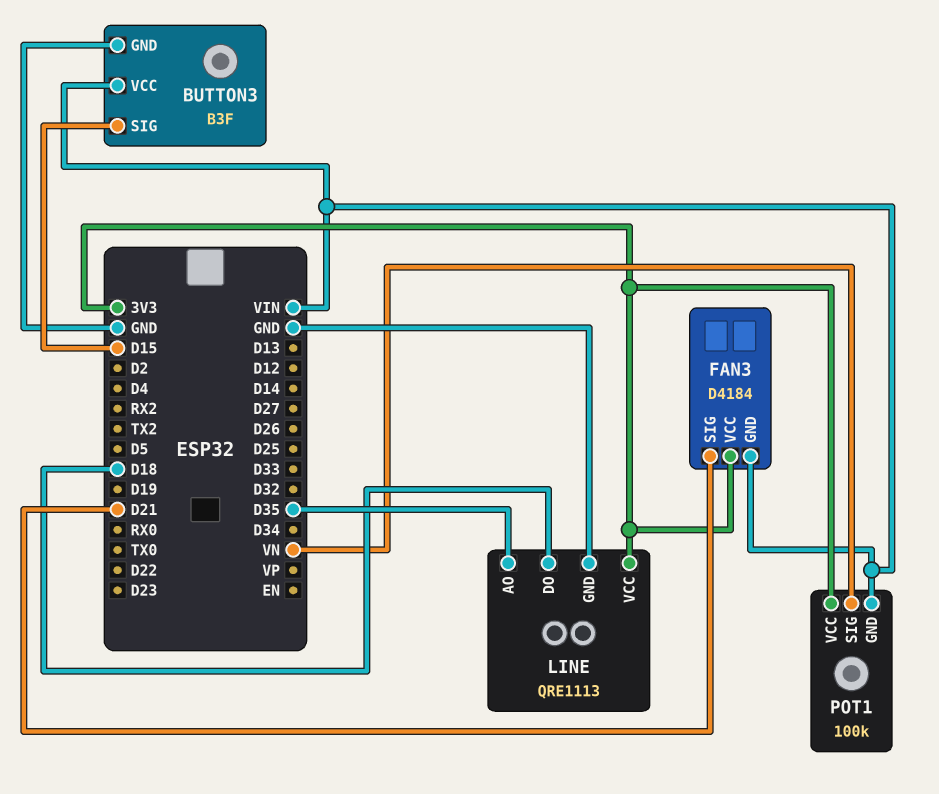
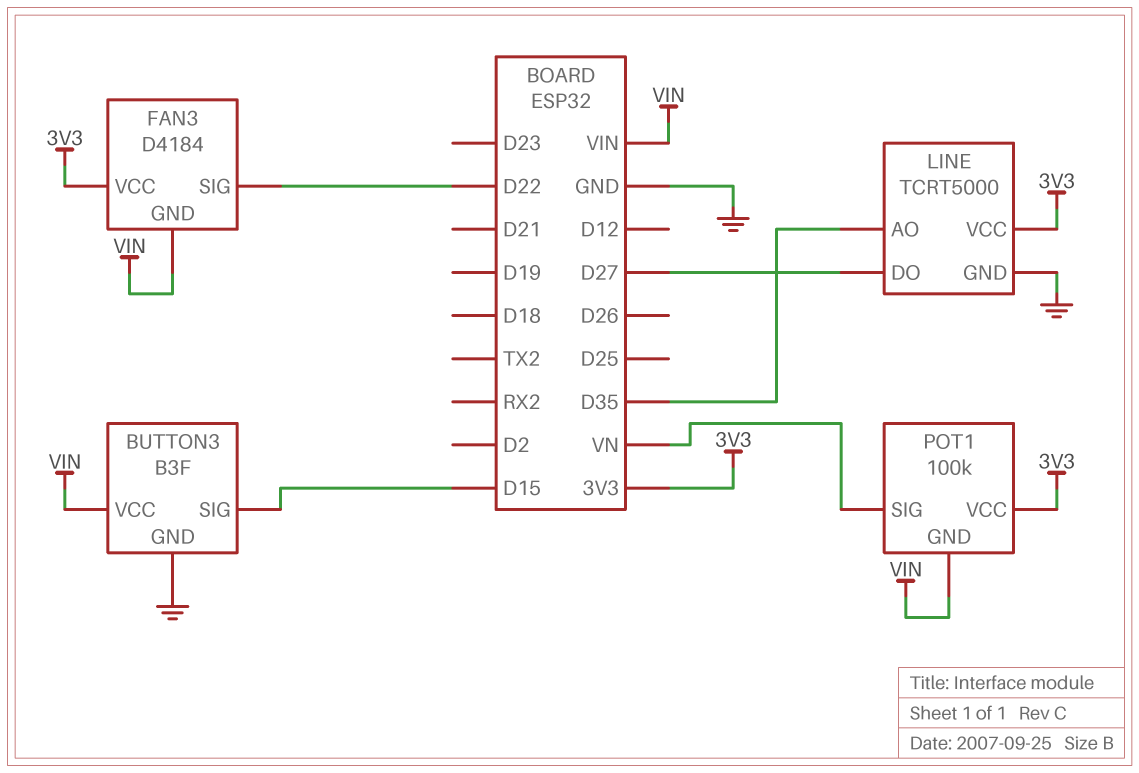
FAN3 pin SIG: D21 -> D22
LINE: QRE1113 -> TCRT5000
LINE pin DO: D18 -> D27

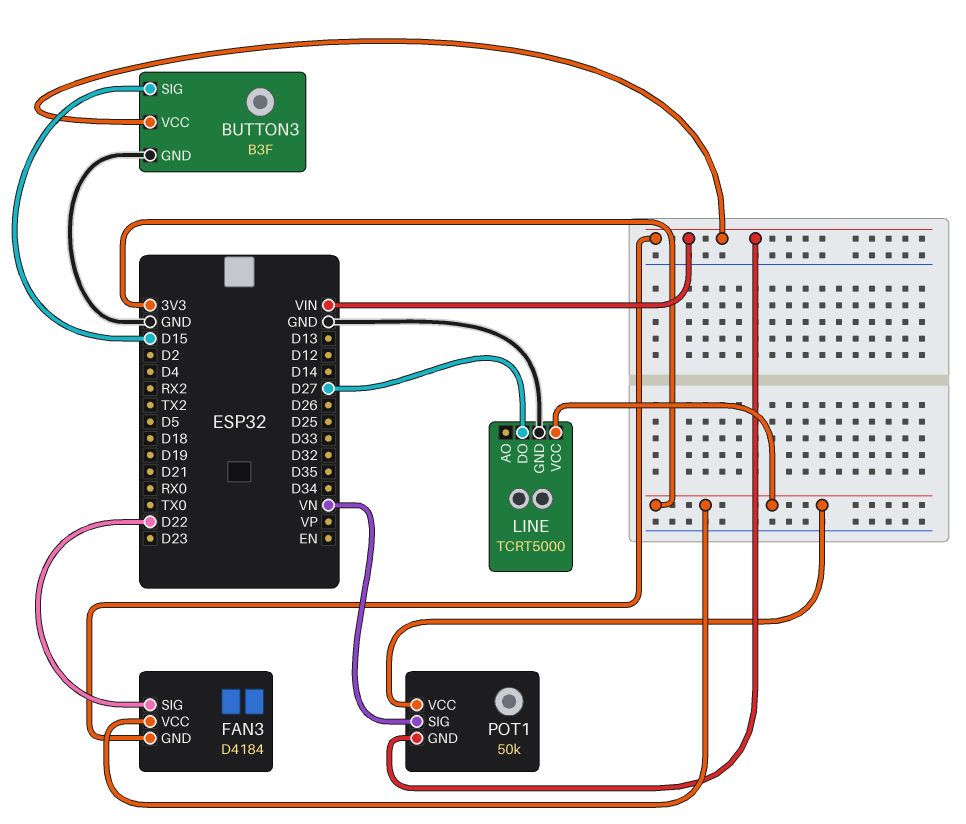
LINE pin AO: D35 -> none
POT1: 100k -> 50k

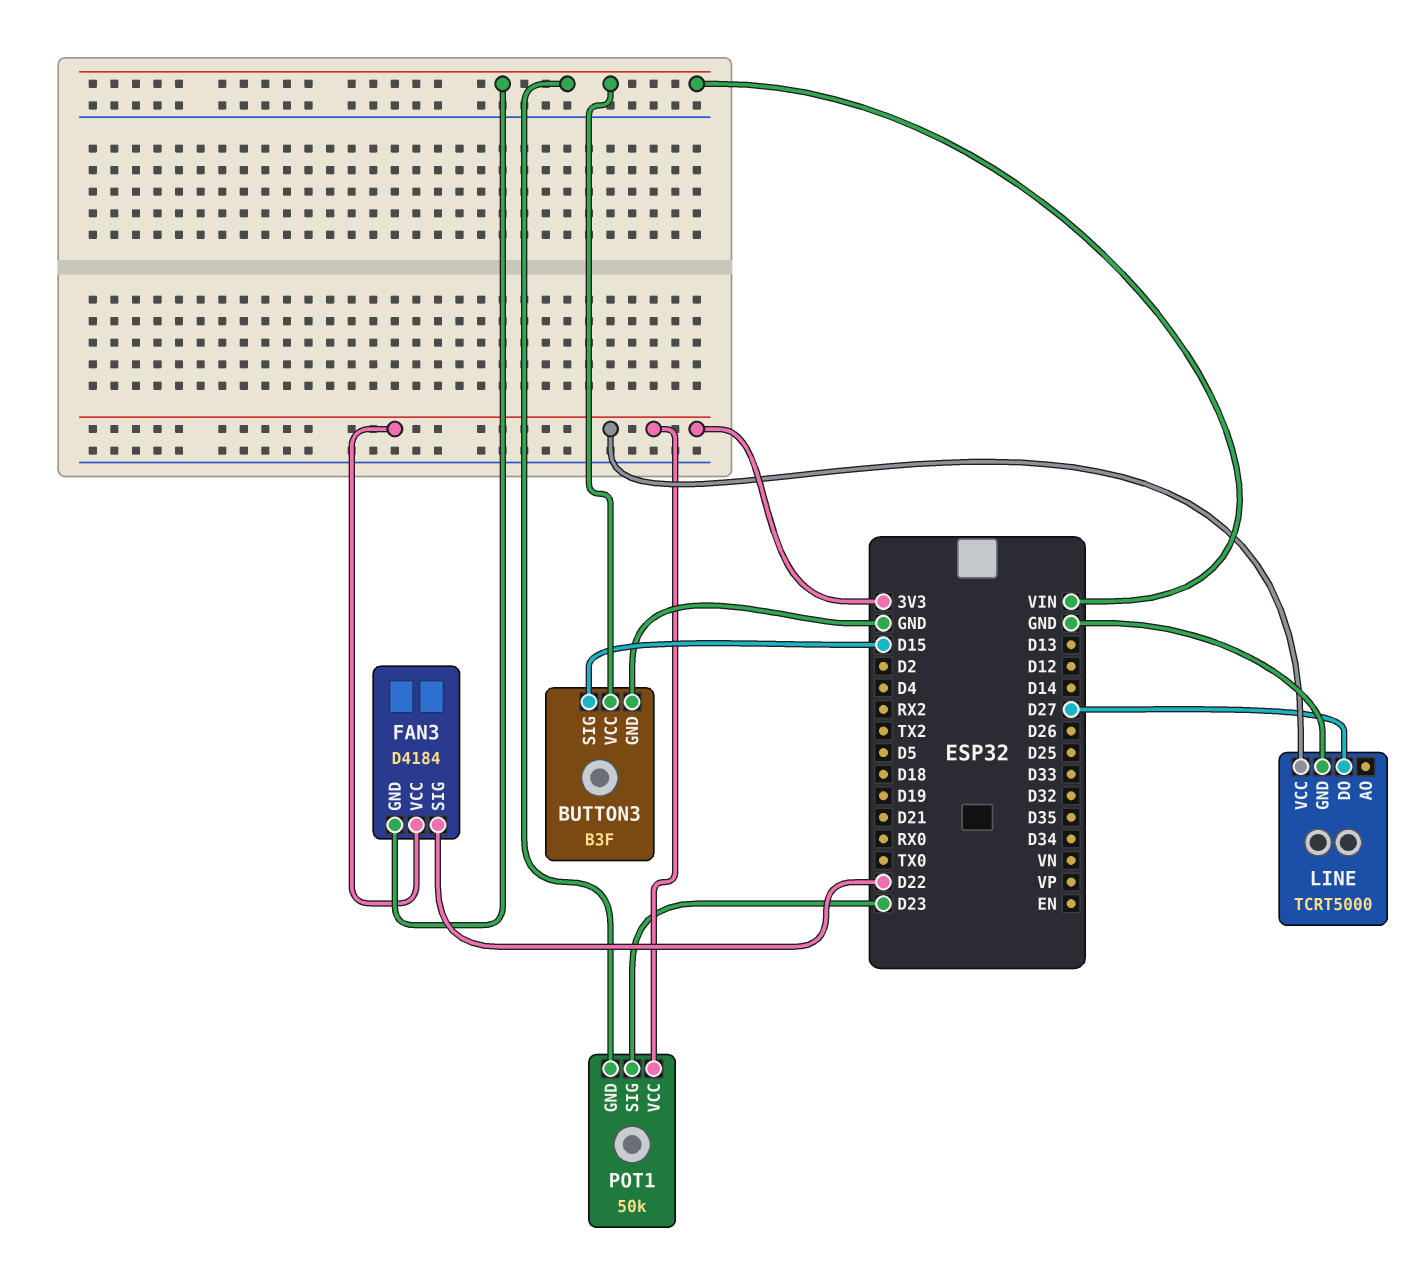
POT1 pin SIG: VN -> D23

